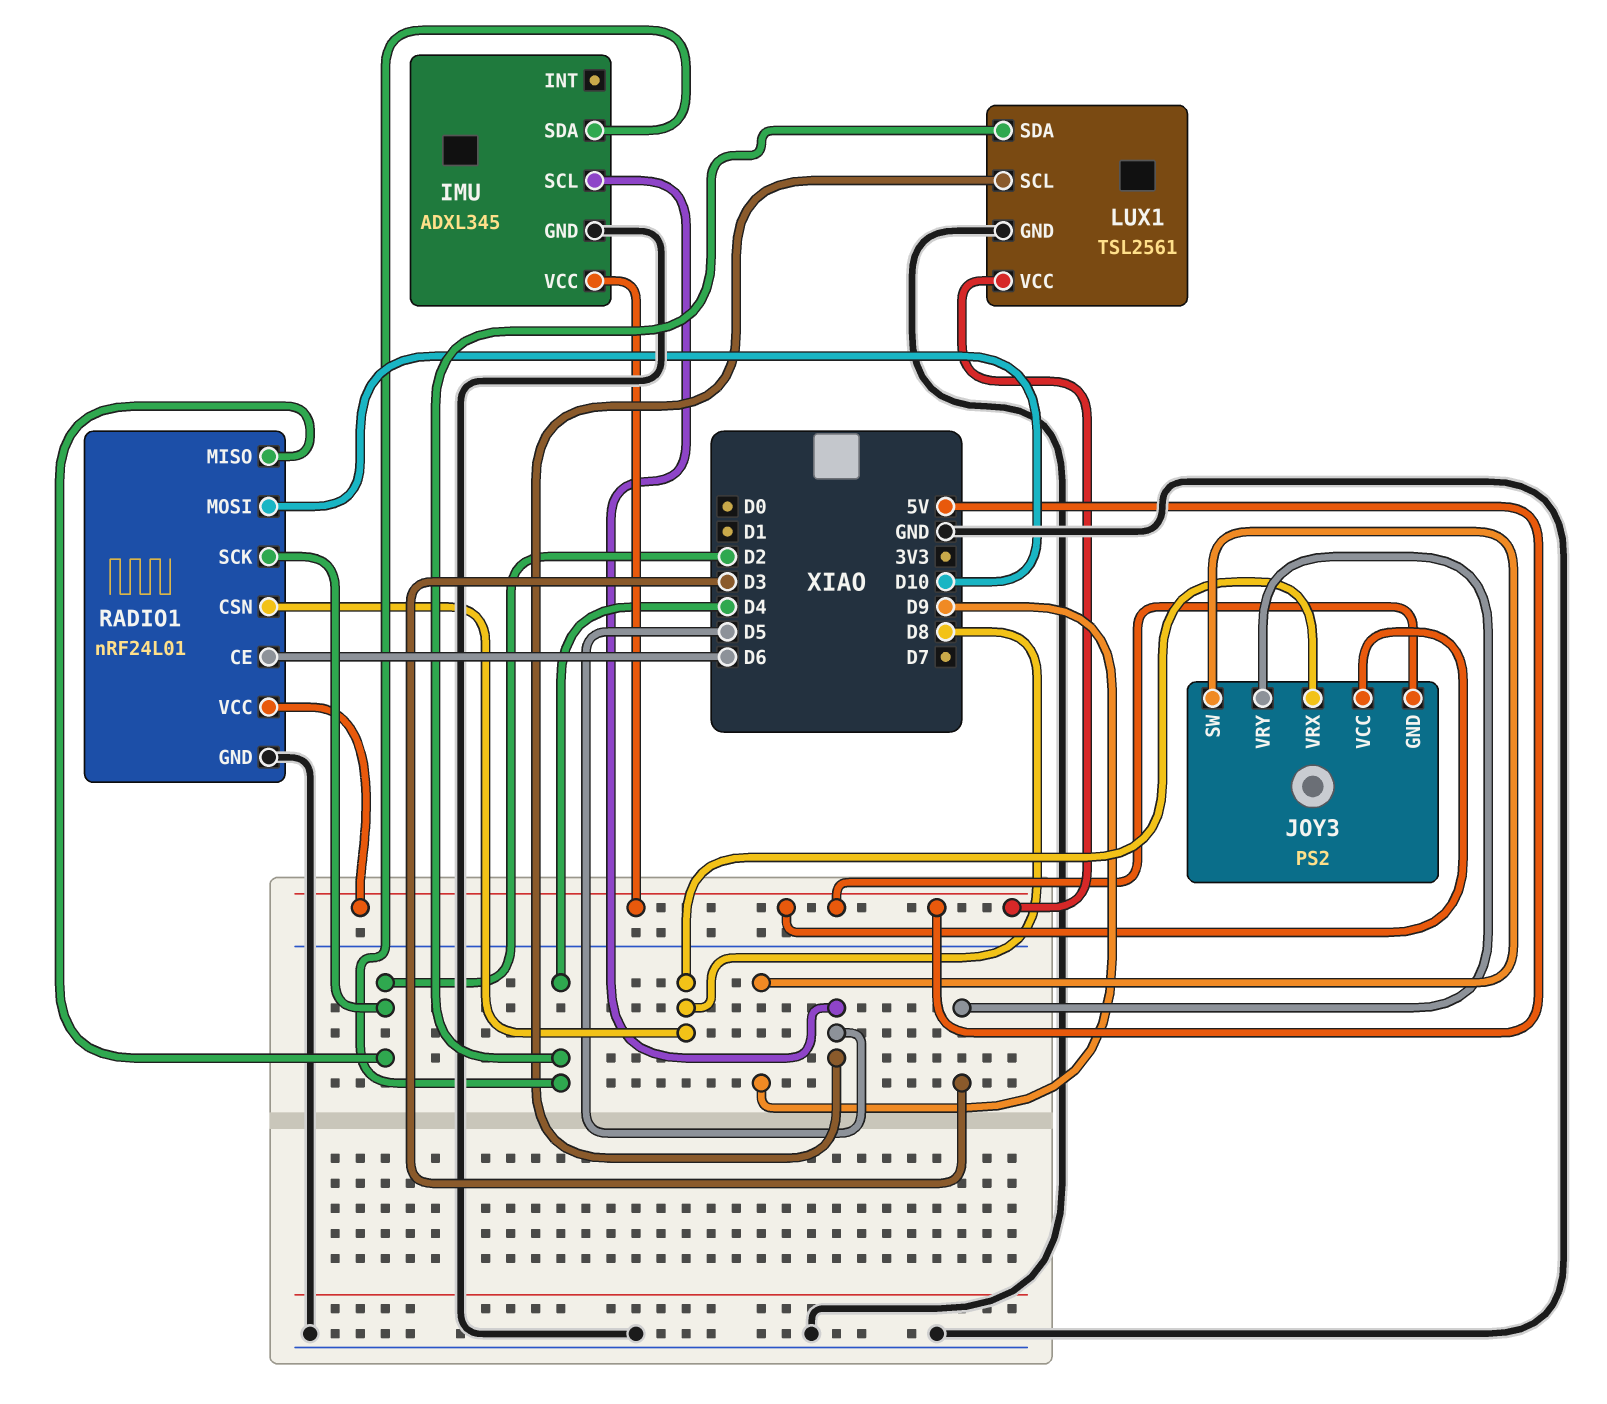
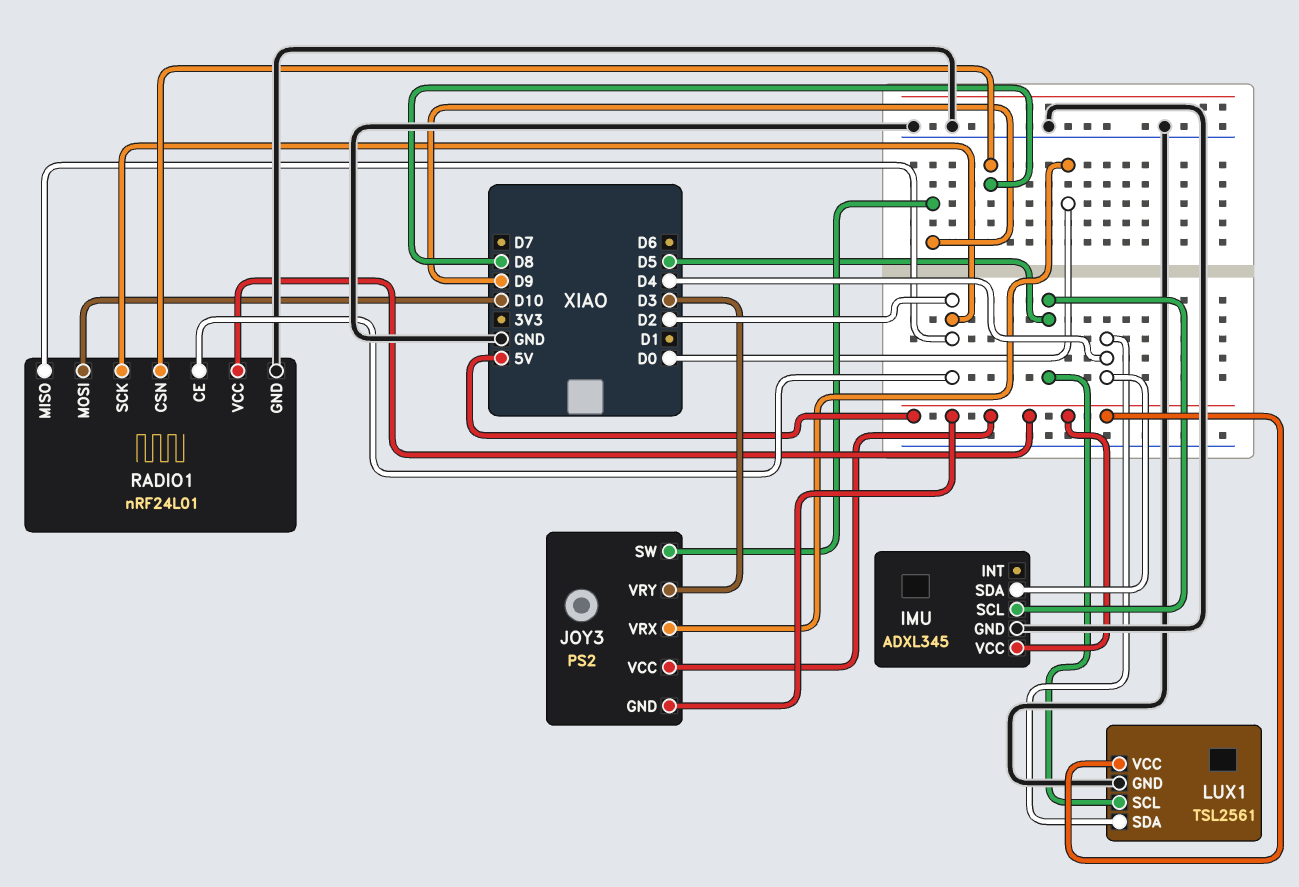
JOY3 pin VRX: D8 -> D0
RADIO1 pin CE: D6 -> D2

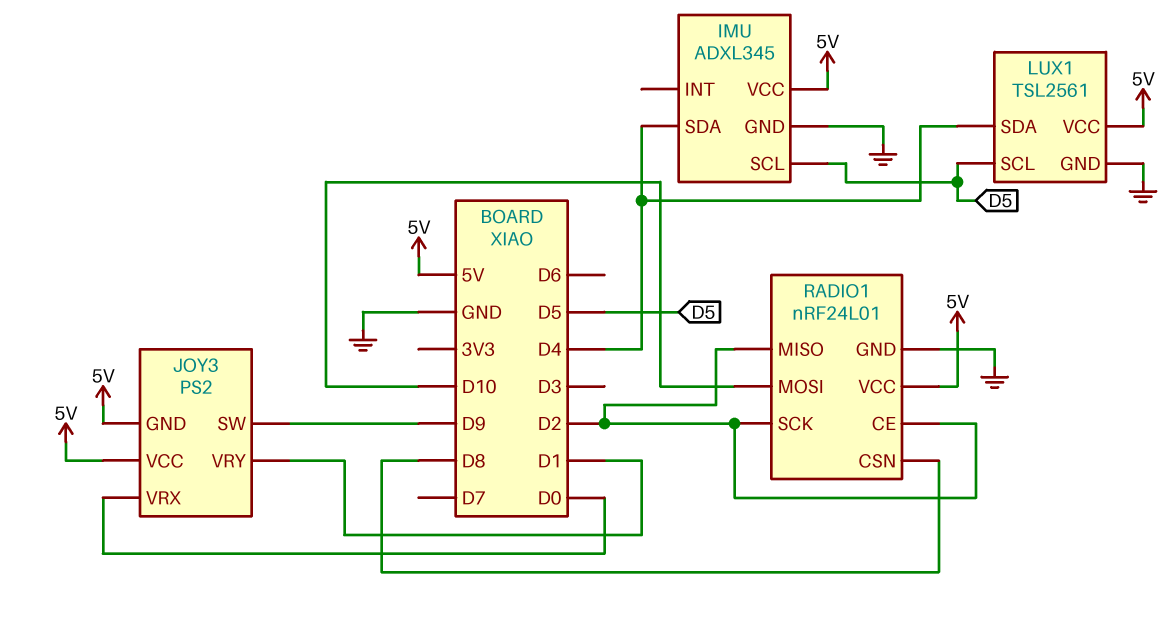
JOY3 pin VRY: D3 -> D1

